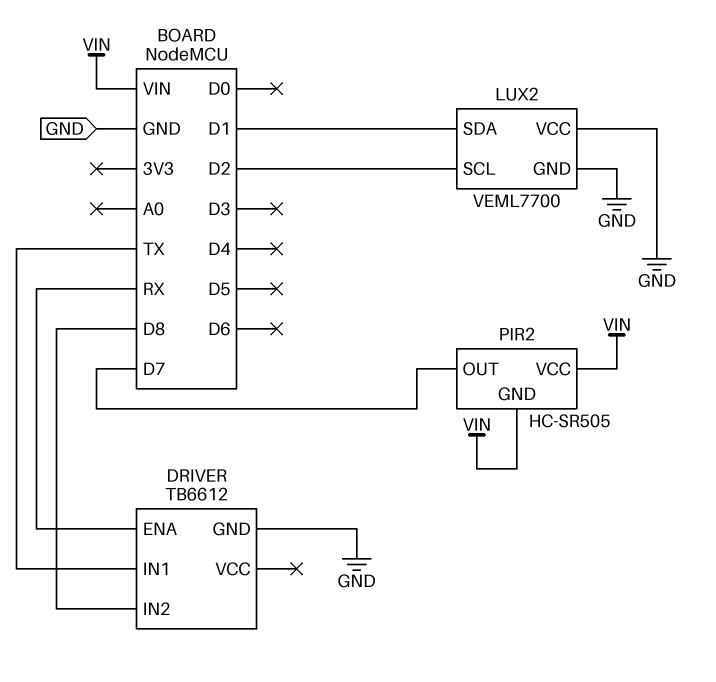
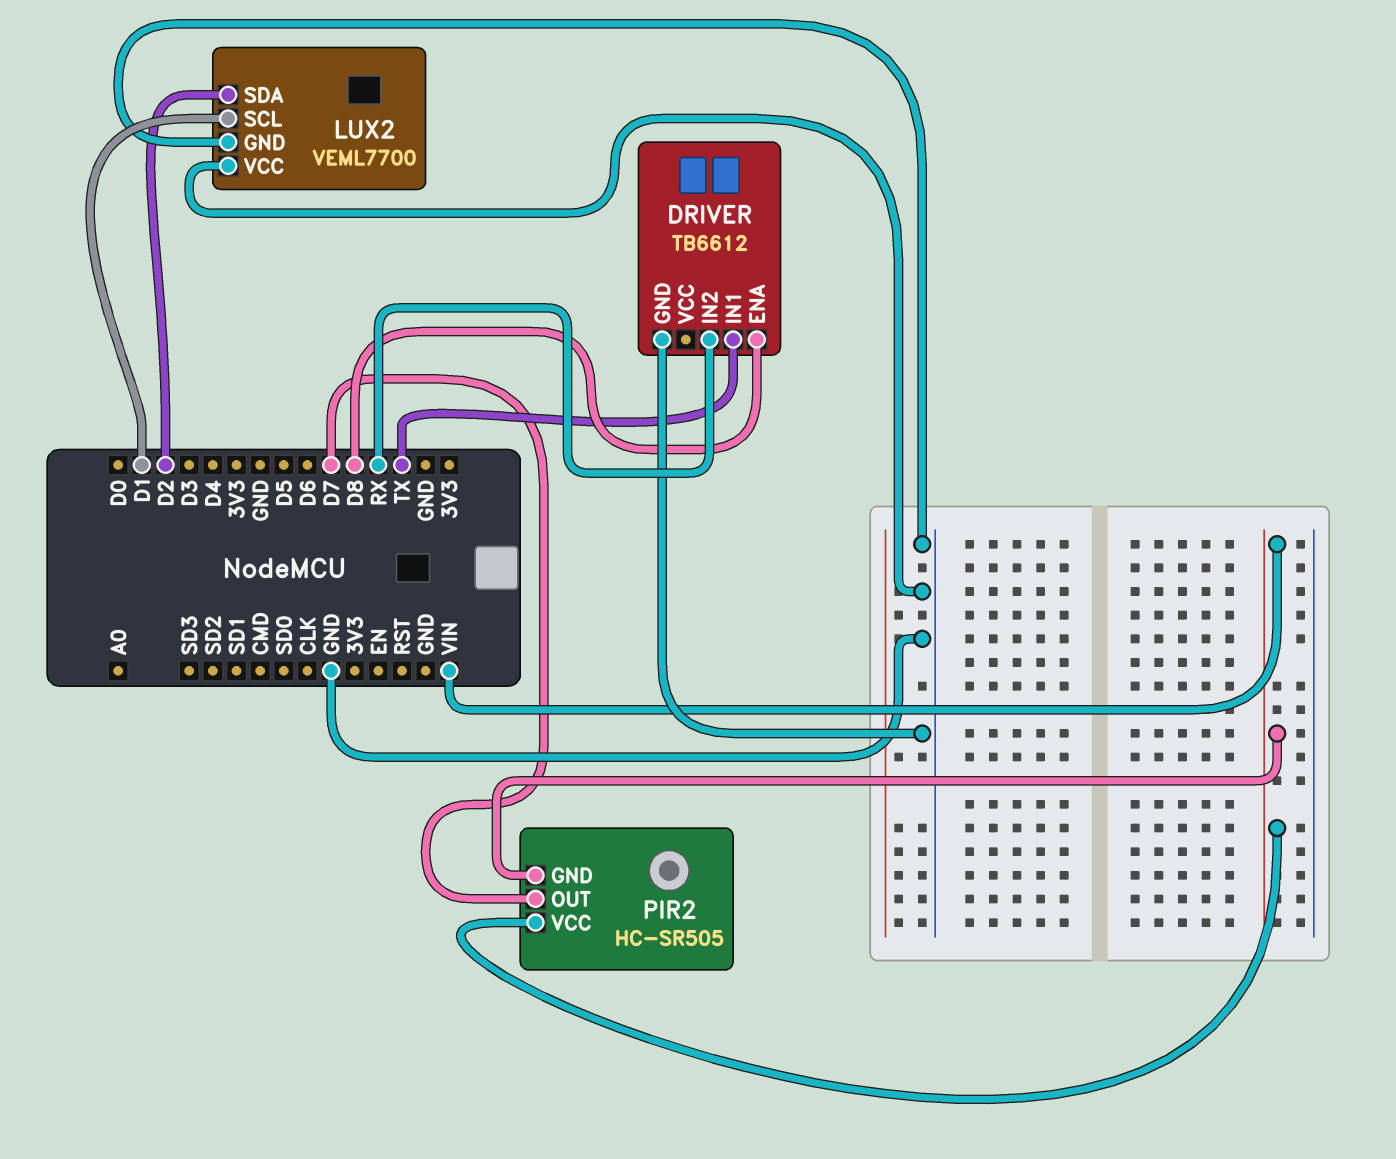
DRIVER pin ENA: RX -> D8
DRIVER pin IN2: D8 -> RX
LUX2 pin SCL: D2 -> D1
LUX2 pin SDA: D1 -> D2

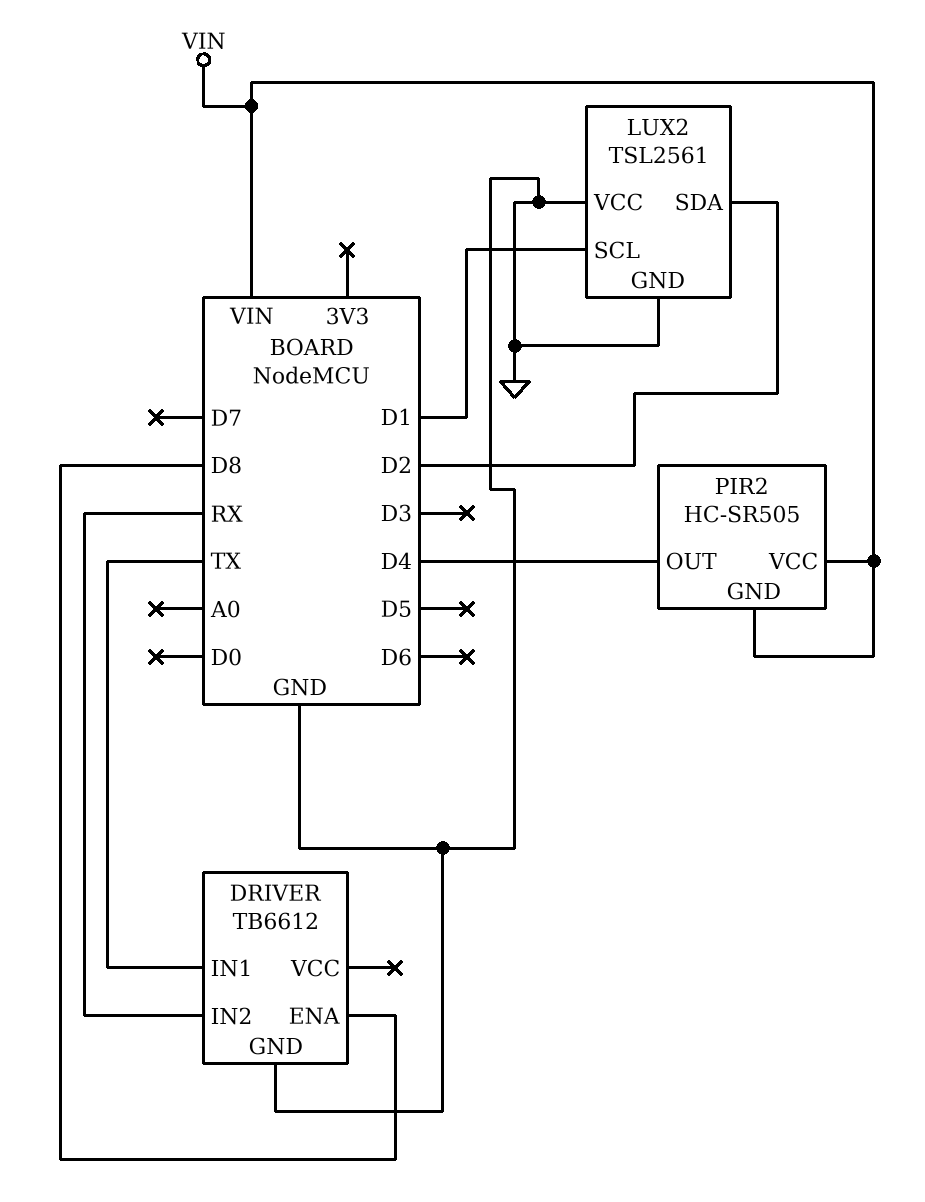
LUX2: VEML7700 -> TSL2561
PIR2 pin OUT: D7 -> D4

